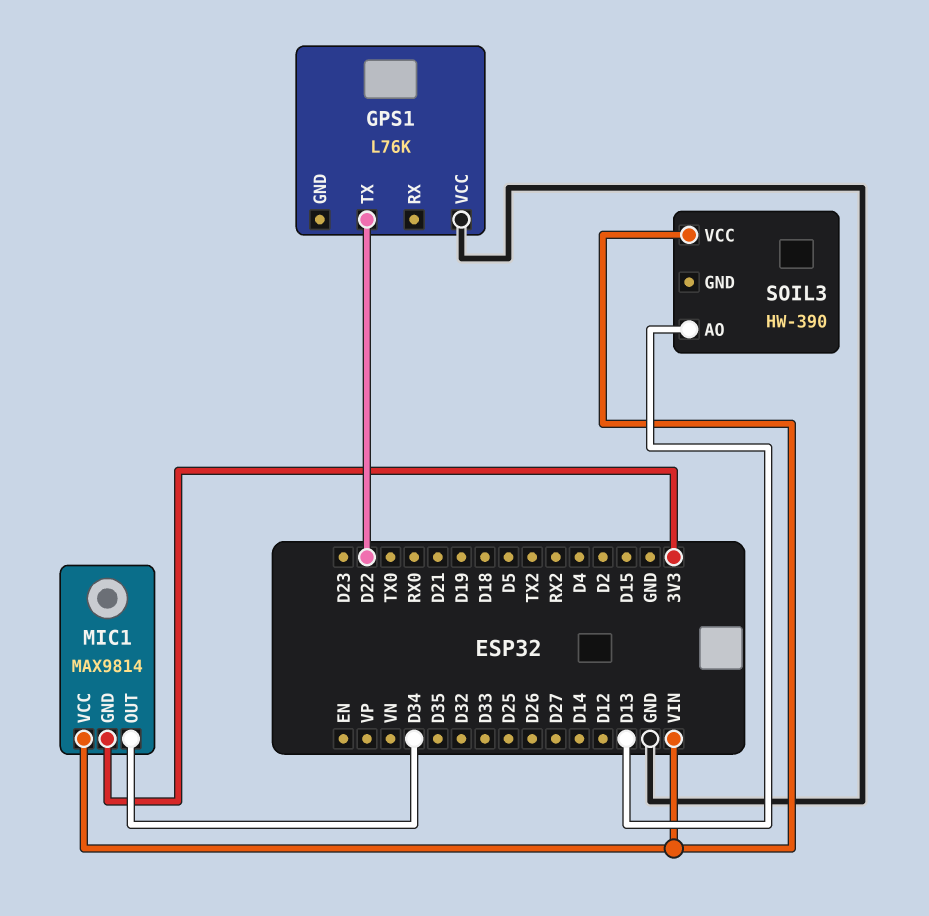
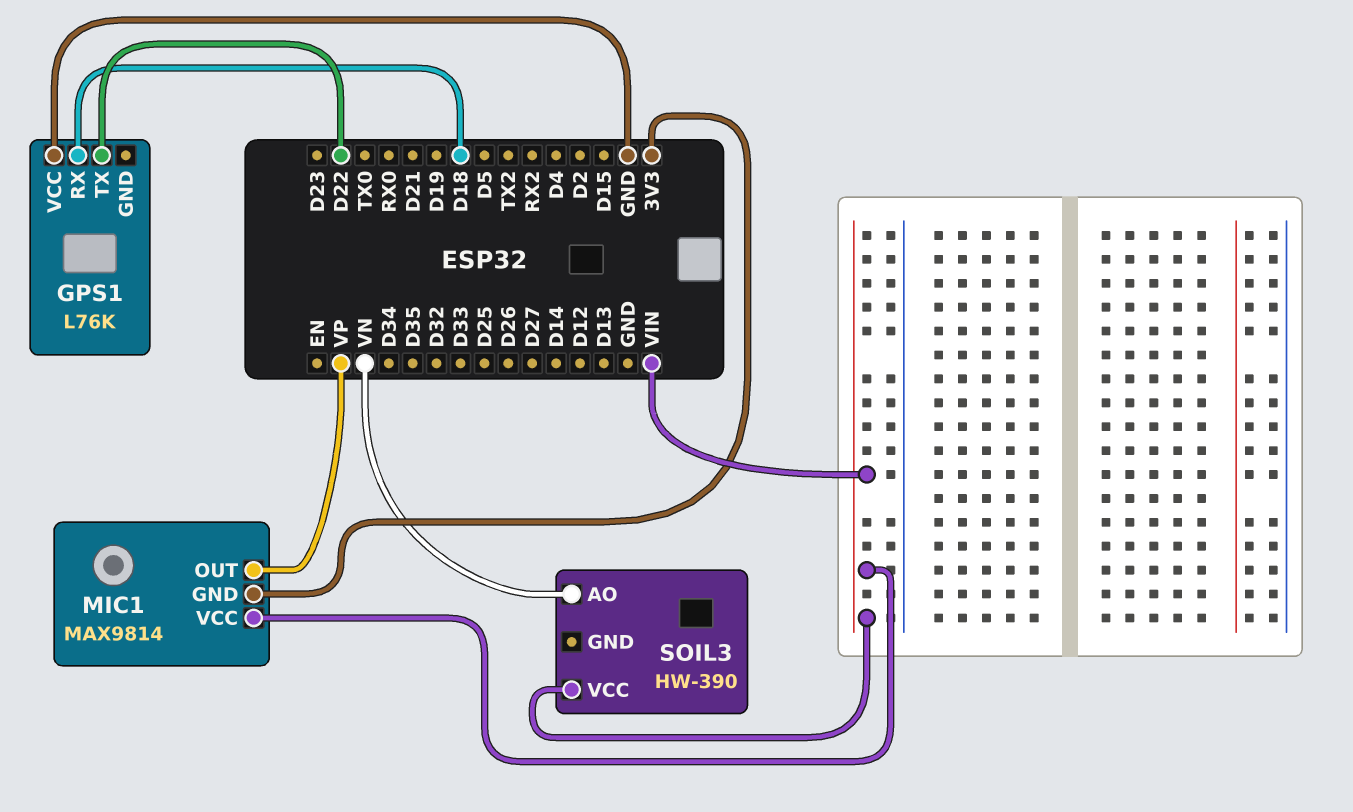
GPS1 pin RX: none -> D18
MIC1 pin OUT: D34 -> VP
SOIL3 pin AO: D13 -> VN

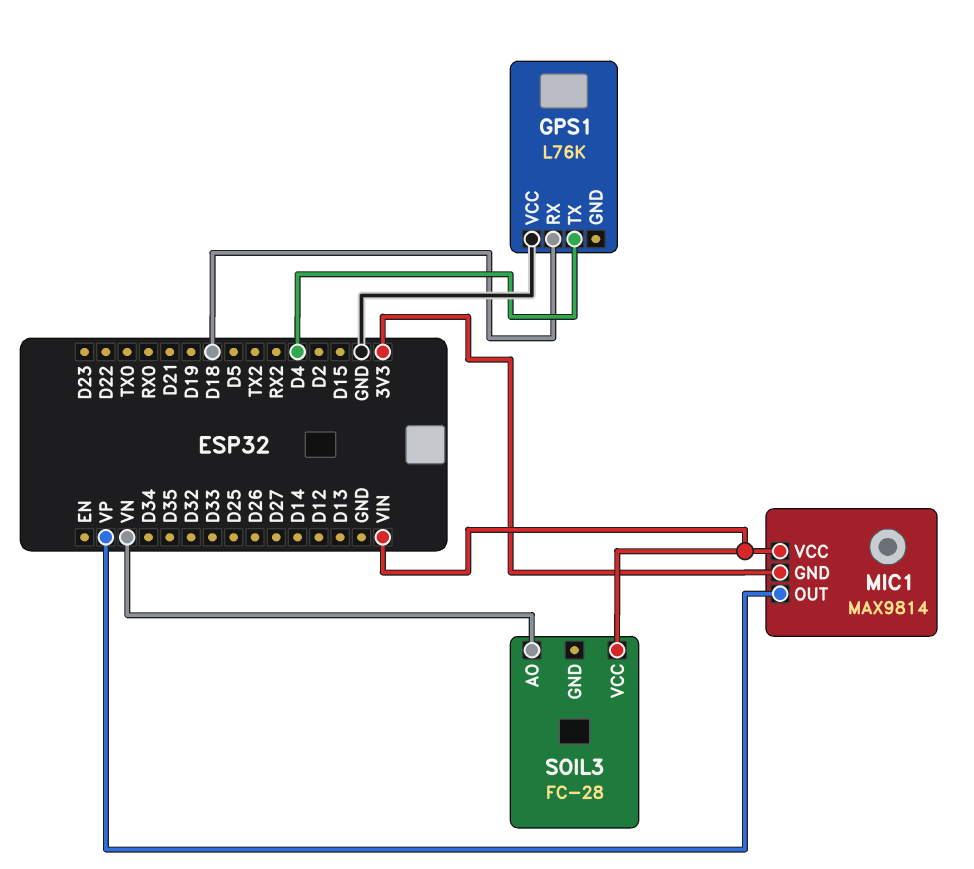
GPS1 pin TX: D22 -> D4
SOIL3: HW-390 -> FC-28

